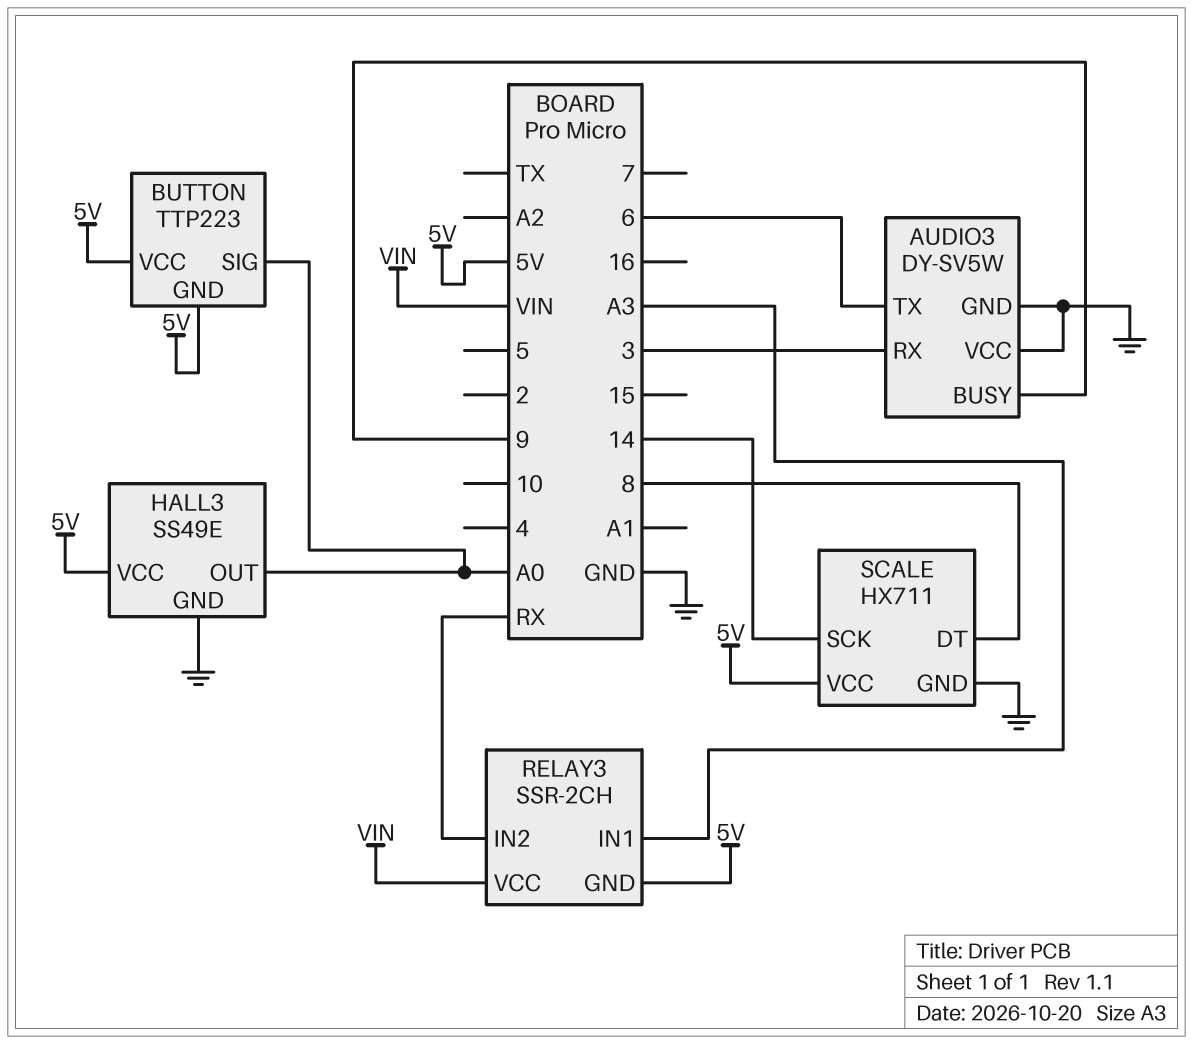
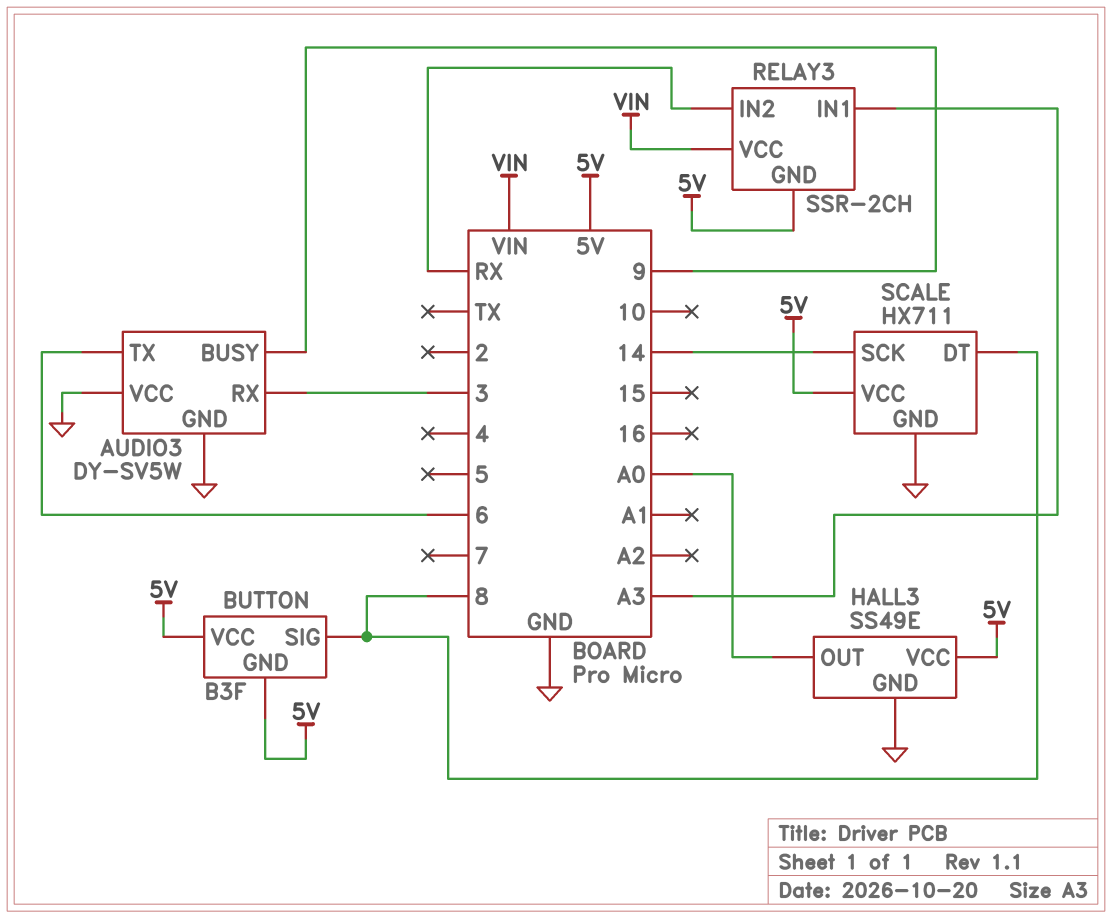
BUTTON: TTP223 -> B3F
BUTTON pin SIG: A0 -> 8

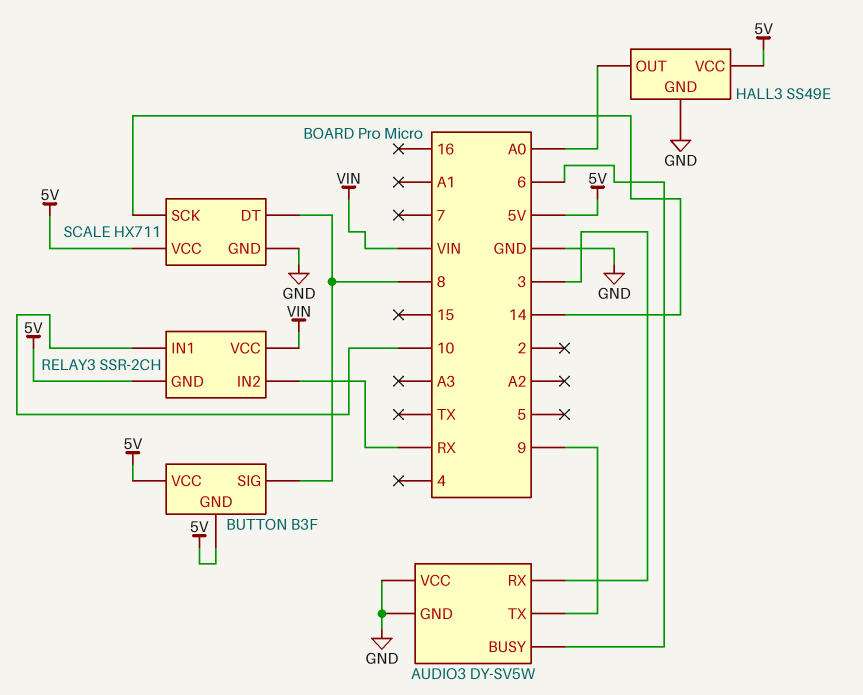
AUDIO3 pin BUSY: 9 -> 6
AUDIO3 pin TX: 6 -> 9
RELAY3 pin IN1: A3 -> 10

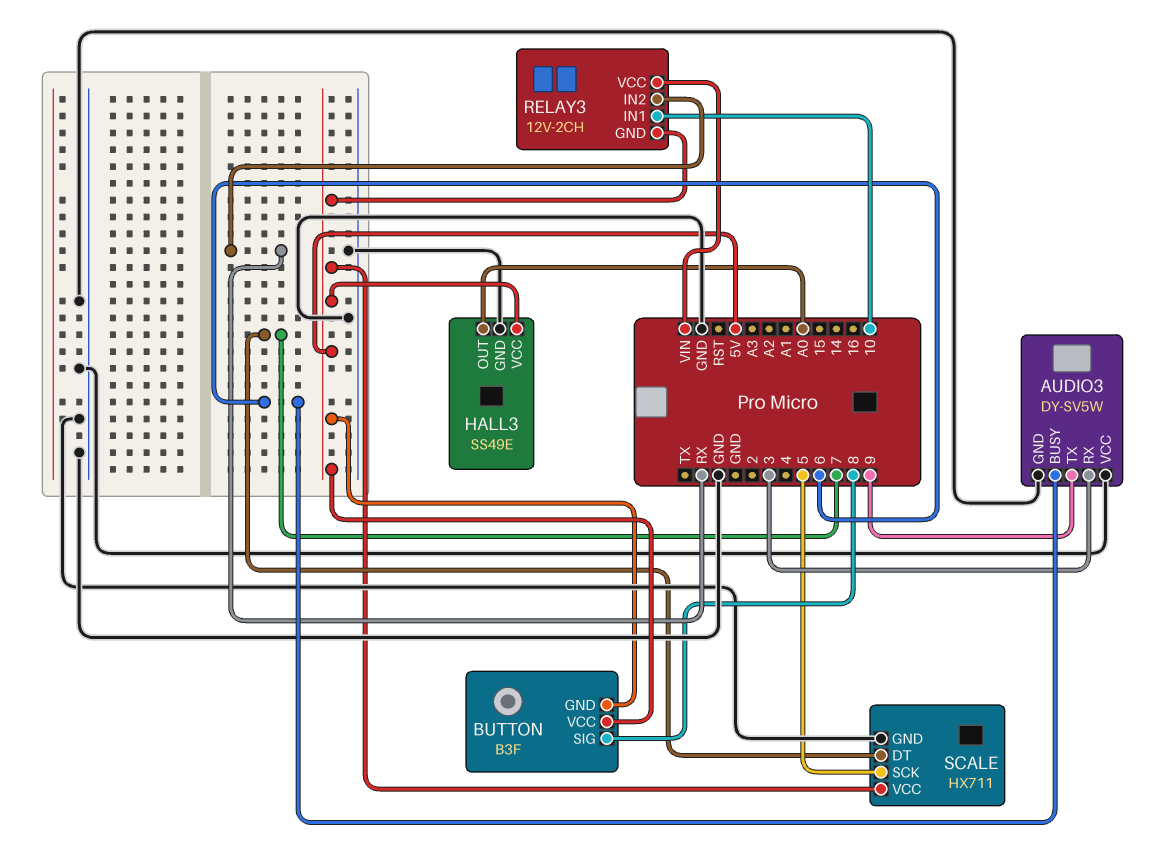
RELAY3: SSR-2CH -> 12V-2CH
SCALE pin DT: 8 -> 7
SCALE pin SCK: 14 -> 5

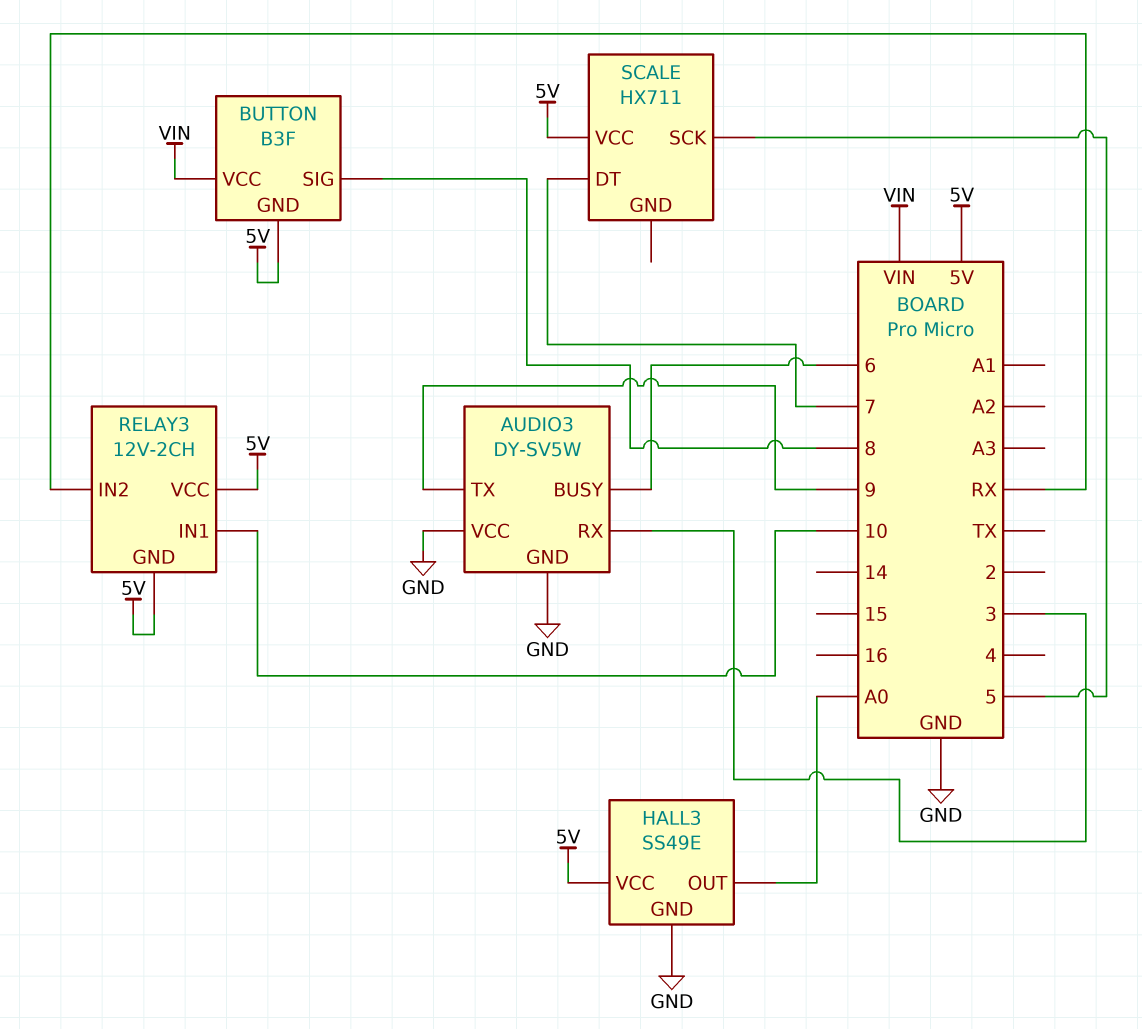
BUTTON pin VCC: 5V -> VIN
RELAY3 pin VCC: VIN -> 5V
SCALE pin GND: GND -> none

